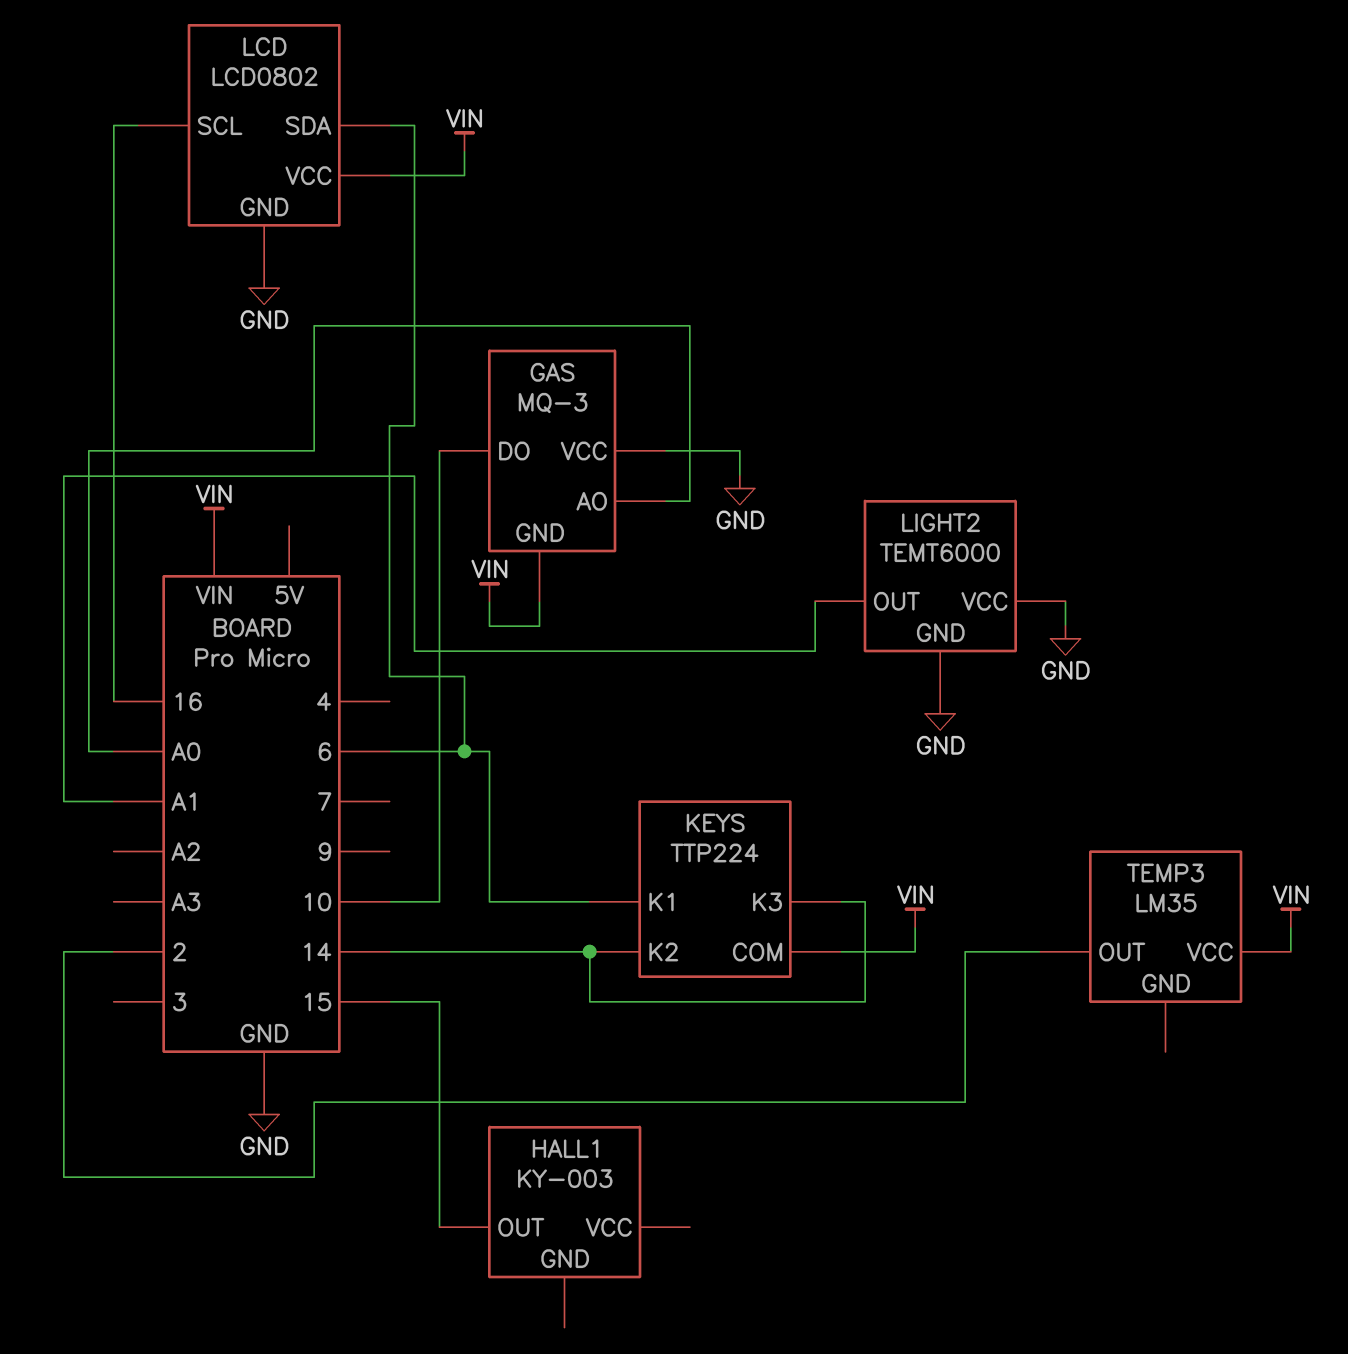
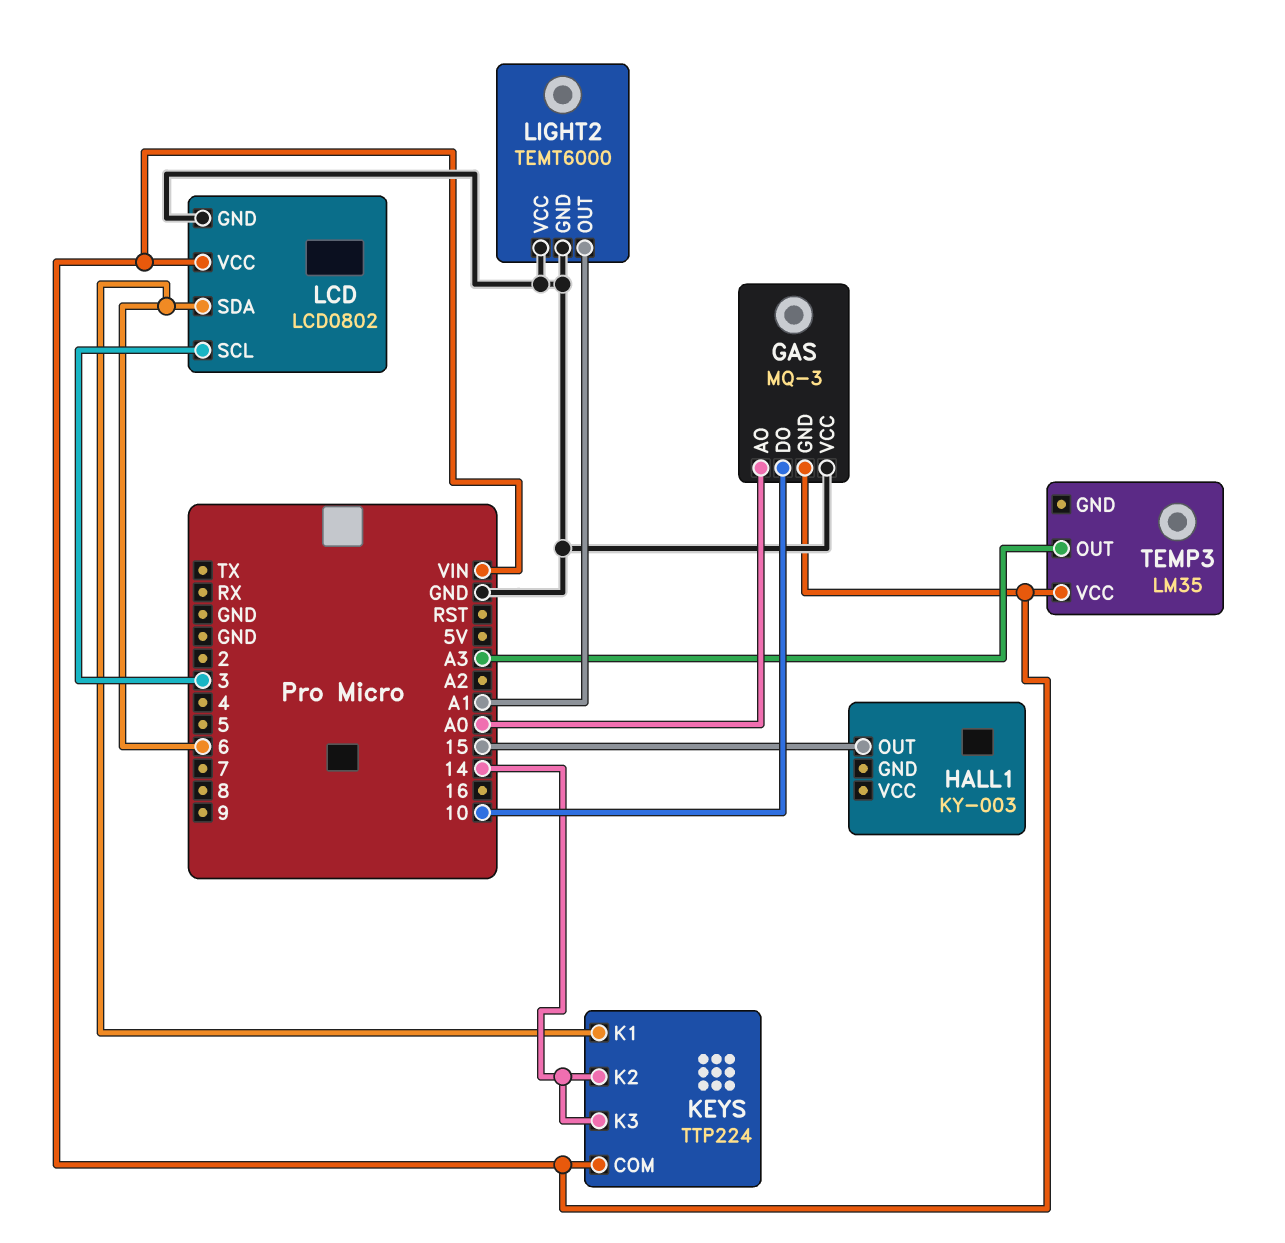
LCD pin SCL: 16 -> 3
TEMP3 pin OUT: 2 -> A3

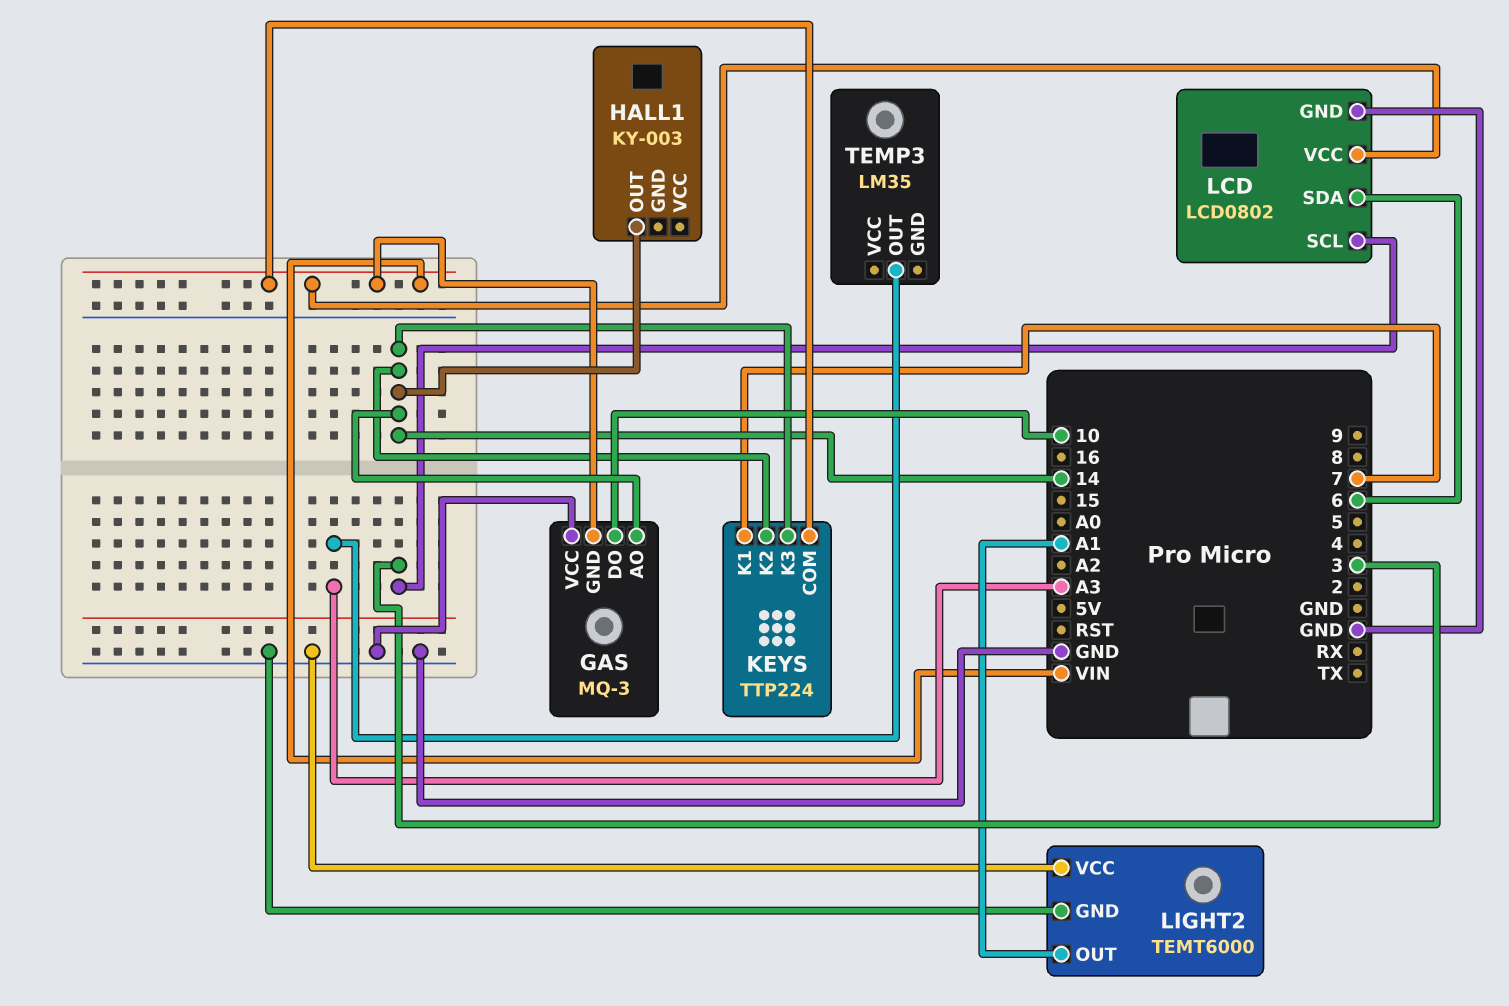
GAS pin AO: A0 -> 14
HALL1 pin OUT: 15 -> 14
KEYS pin K1: 6 -> 7
TEMP3 pin VCC: VIN -> none

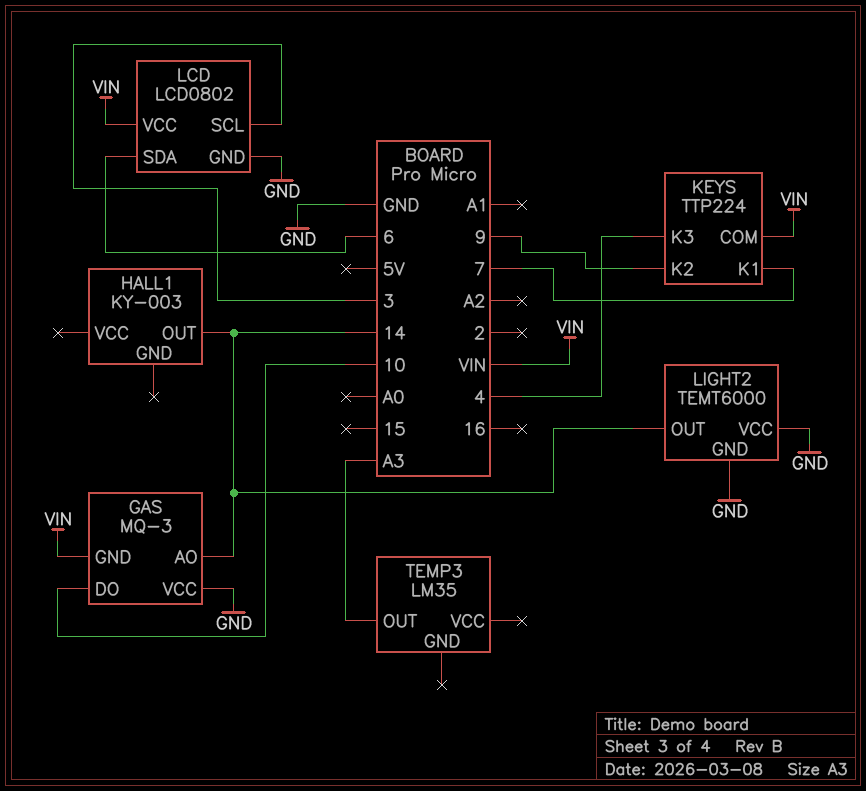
KEYS pin K2: 14 -> 9
KEYS pin K3: 14 -> 4
LIGHT2 pin OUT: A1 -> 14

